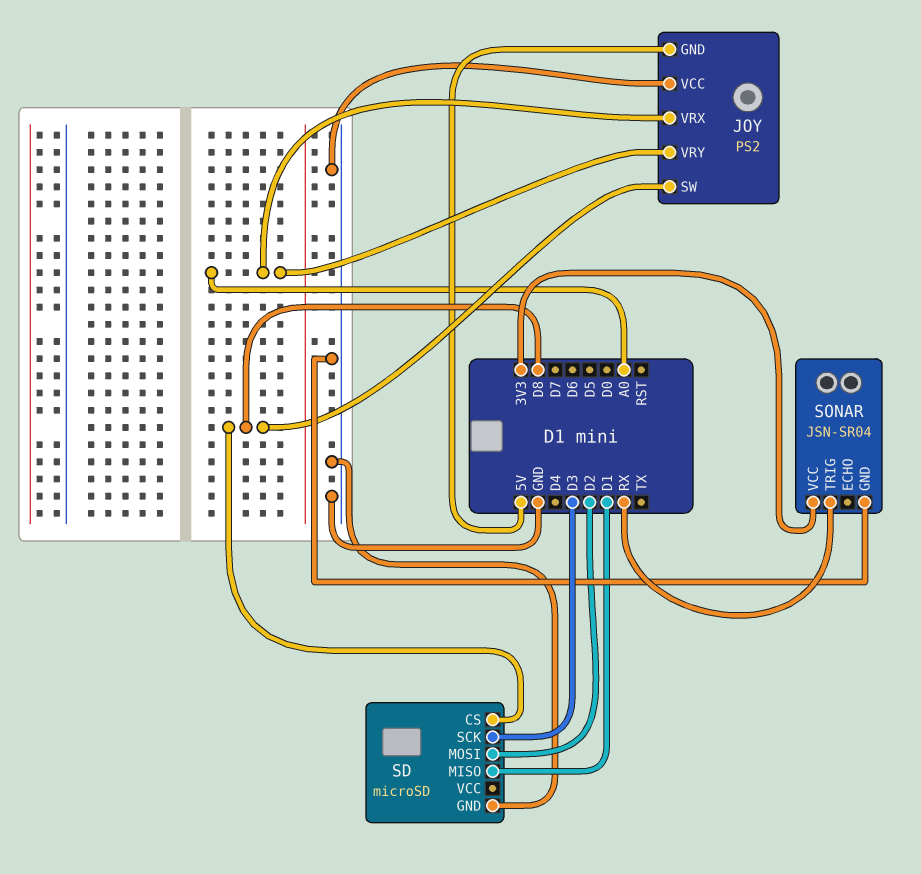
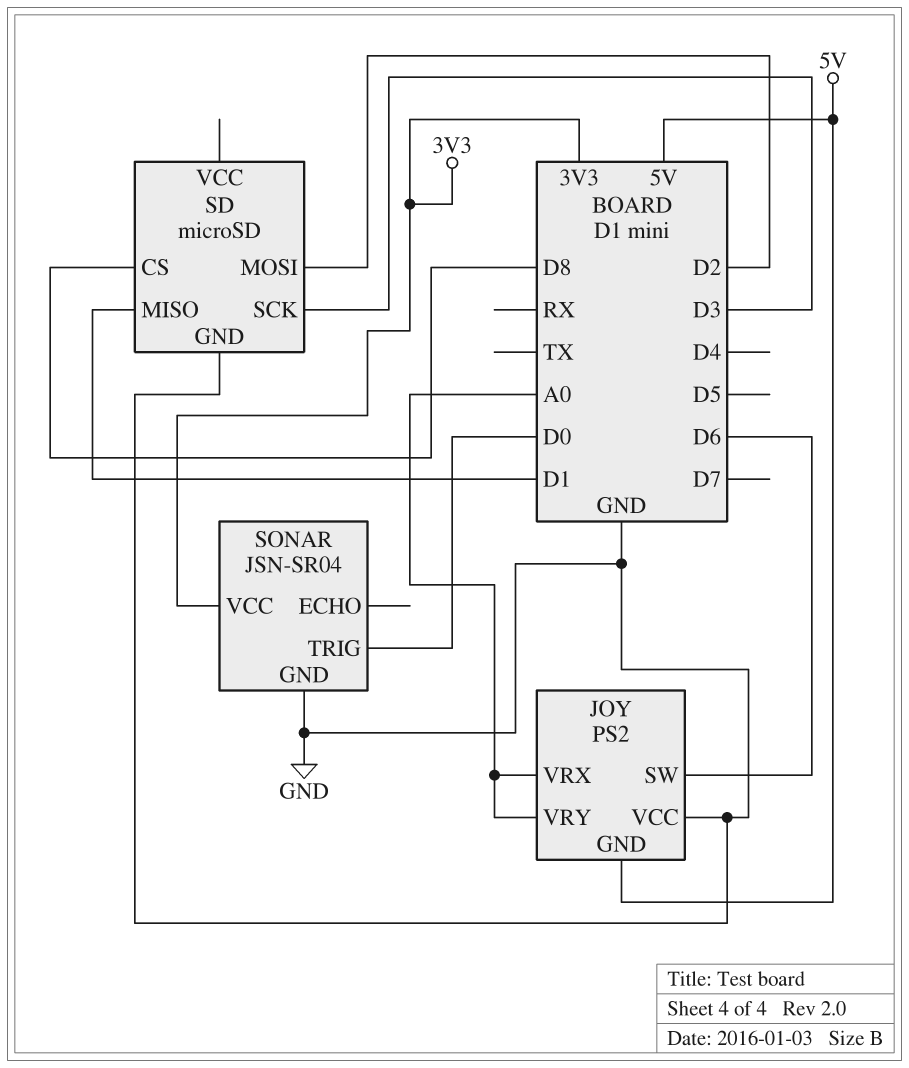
JOY pin SW: D8 -> D6
SONAR pin TRIG: RX -> D0

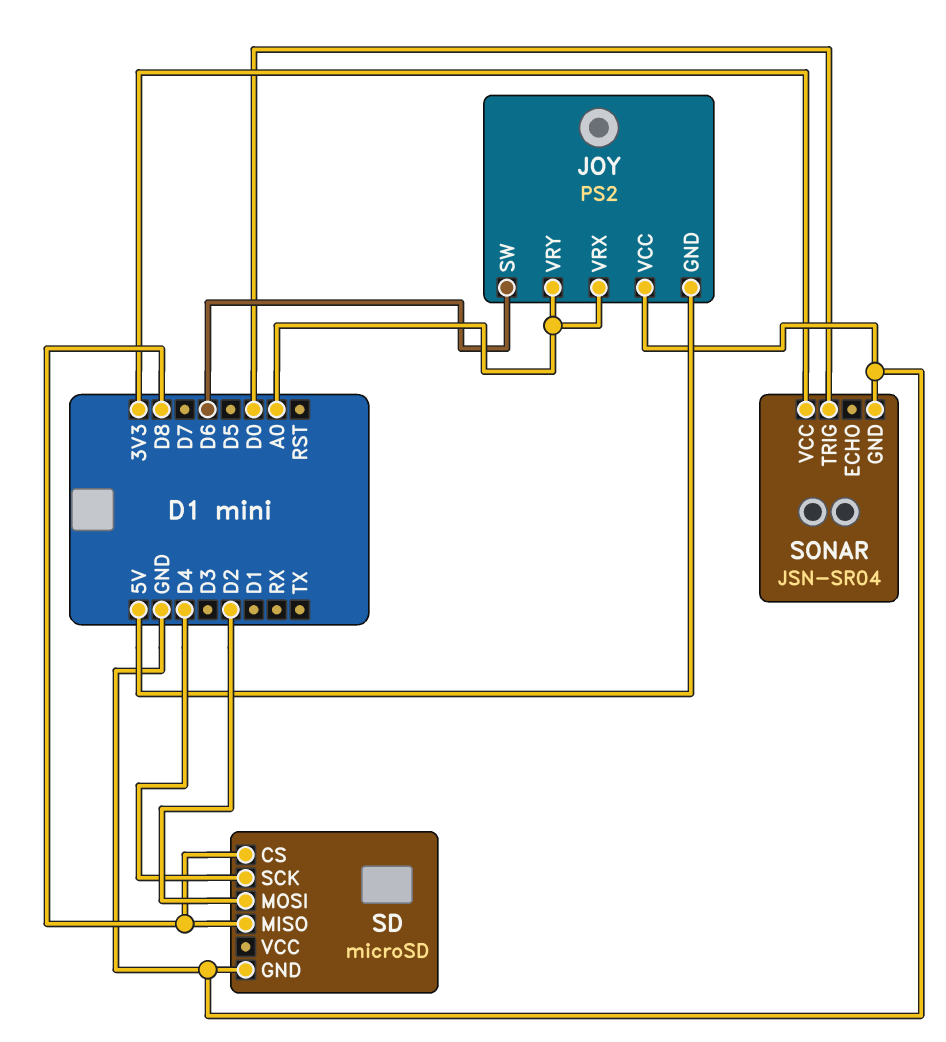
SD pin MISO: D1 -> D8
SD pin SCK: D3 -> D4

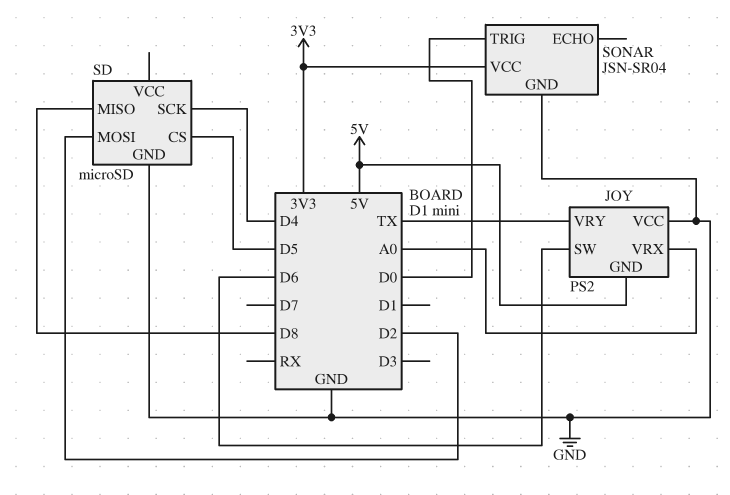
JOY pin VRY: A0 -> TX
SD pin CS: D8 -> D5

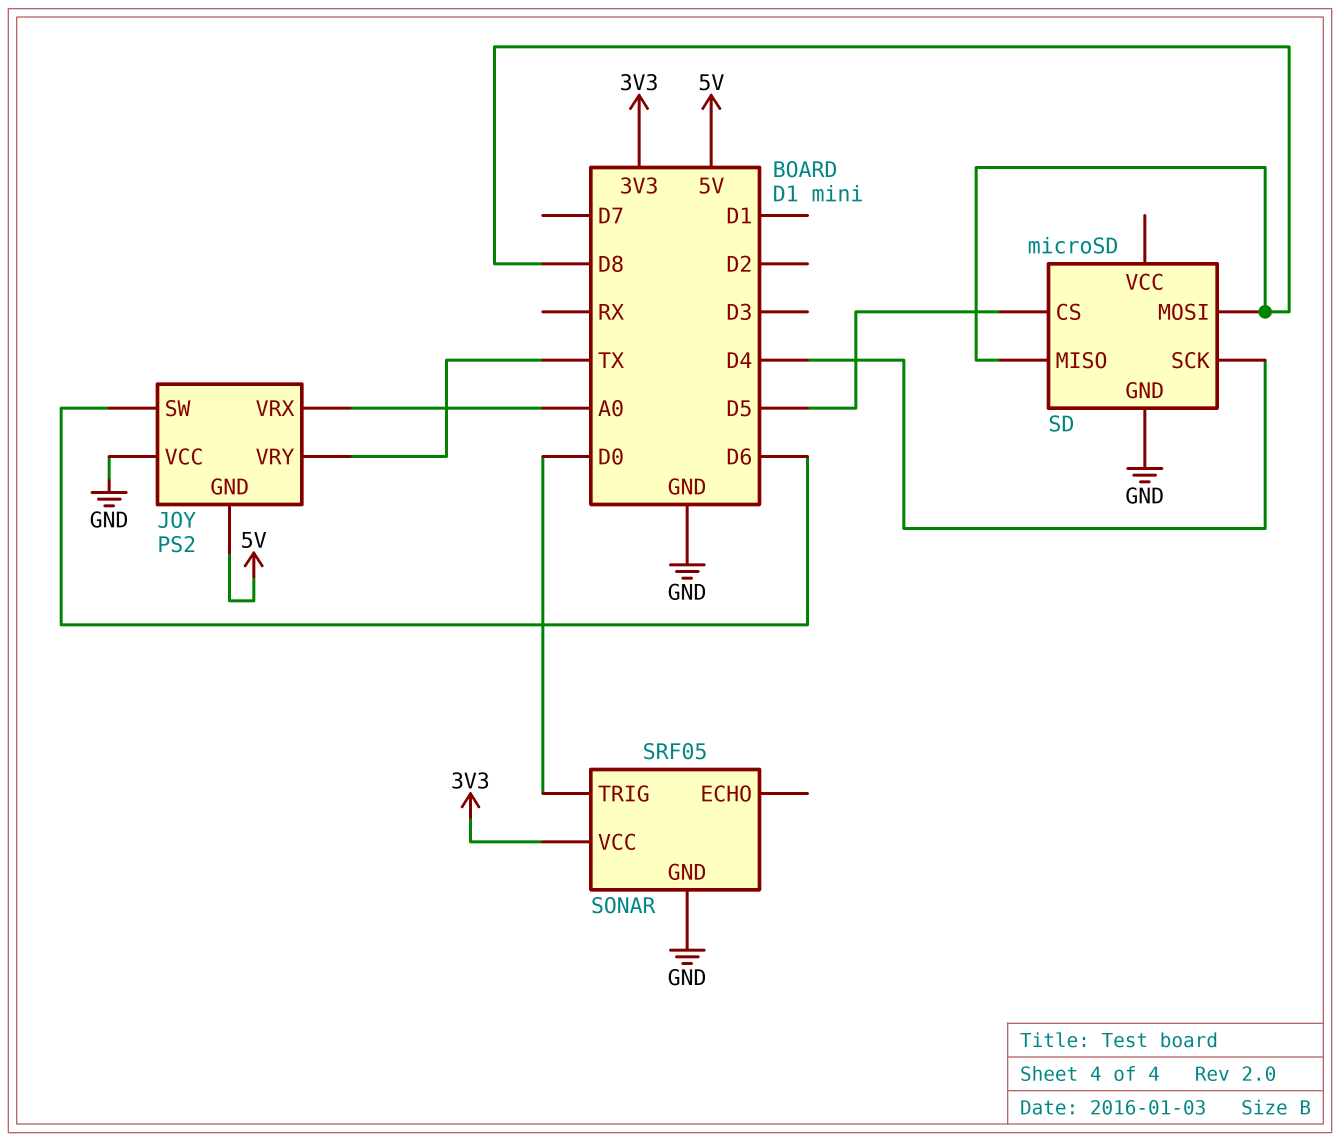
SD pin MOSI: D2 -> D8
SONAR: JSN-SR04 -> SRF05

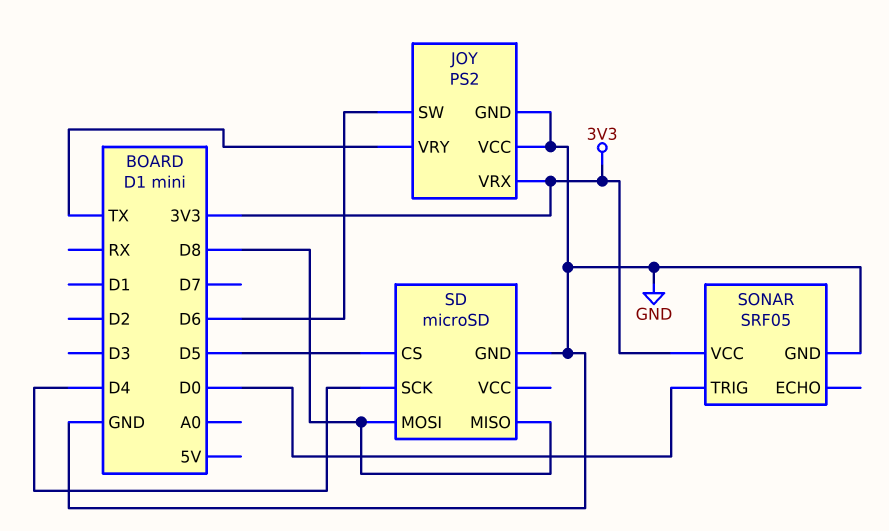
JOY pin GND: 5V -> GND
JOY pin VRX: A0 -> 3V3

